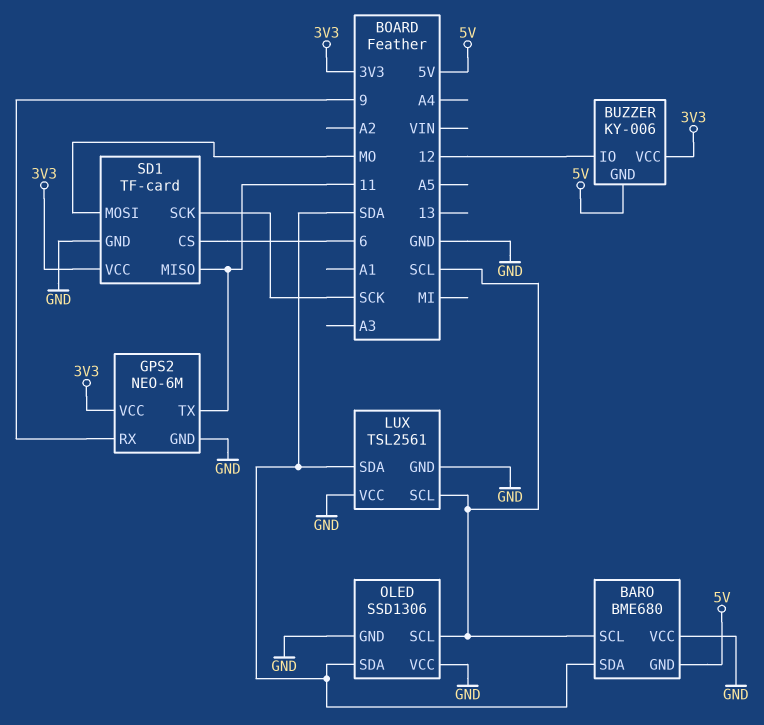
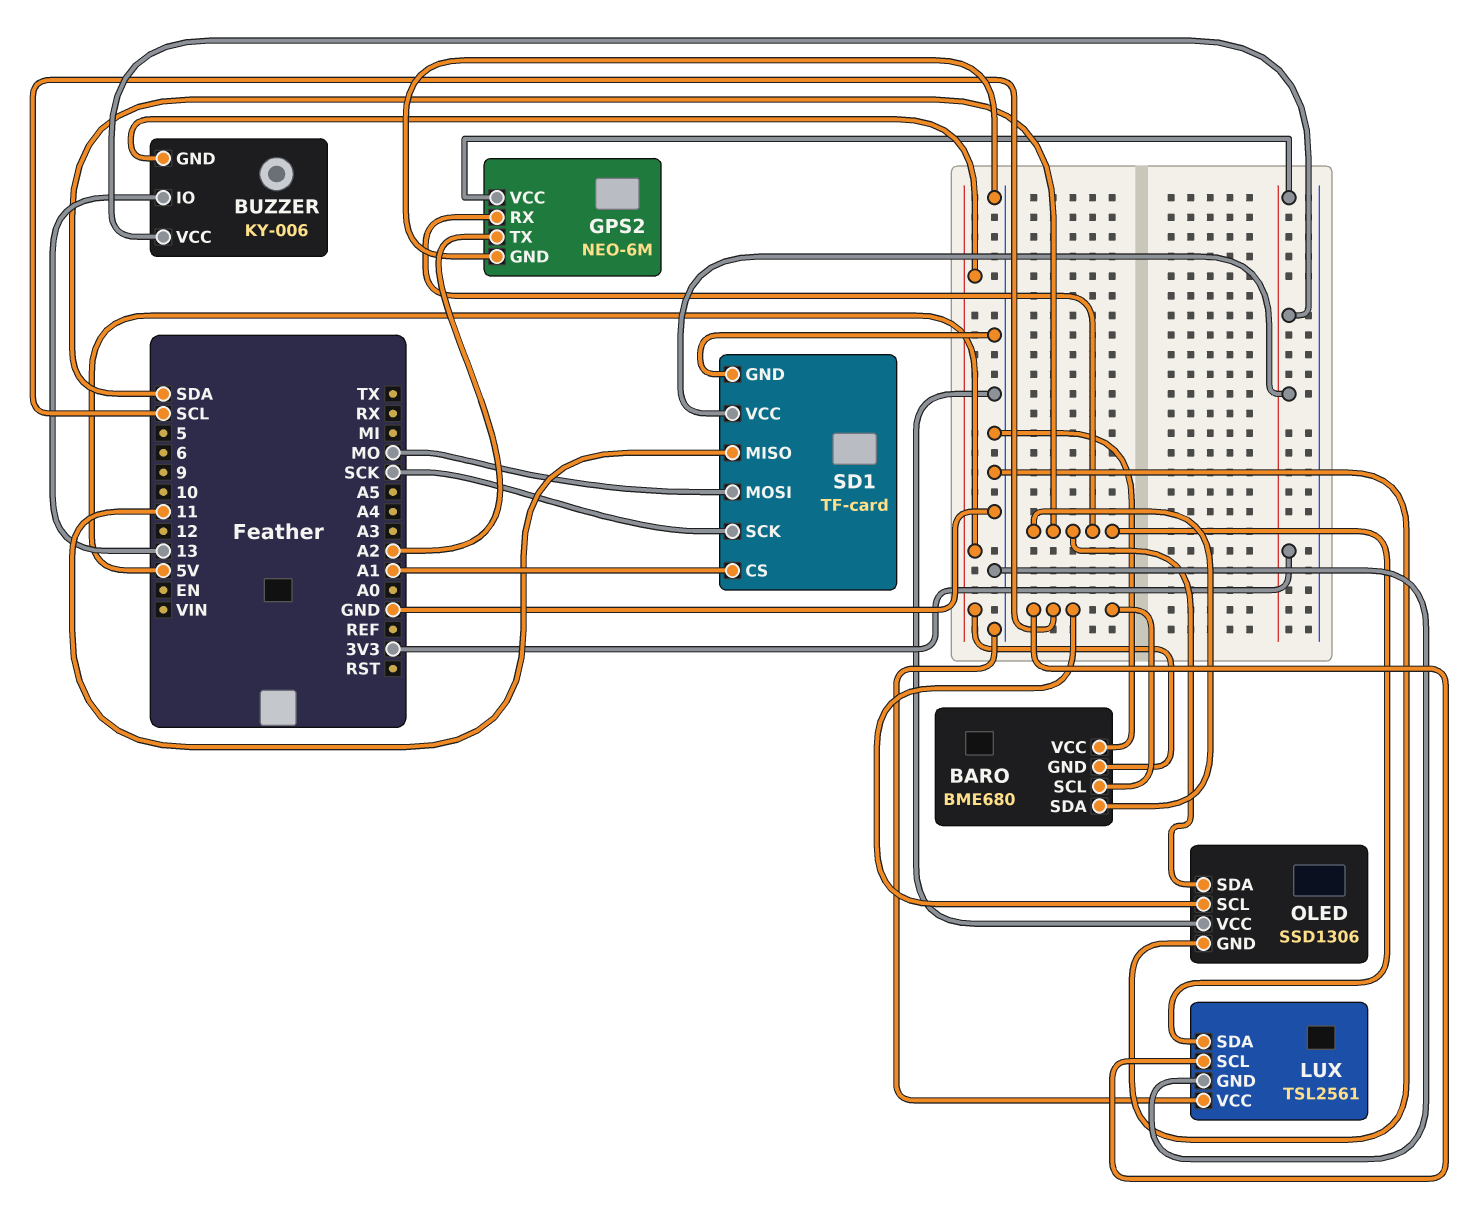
BUZZER pin IO: 12 -> 13
GPS2 pin RX: 9 -> SDA
GPS2 pin TX: 11 -> A2
SD1 pin CS: 6 -> A1

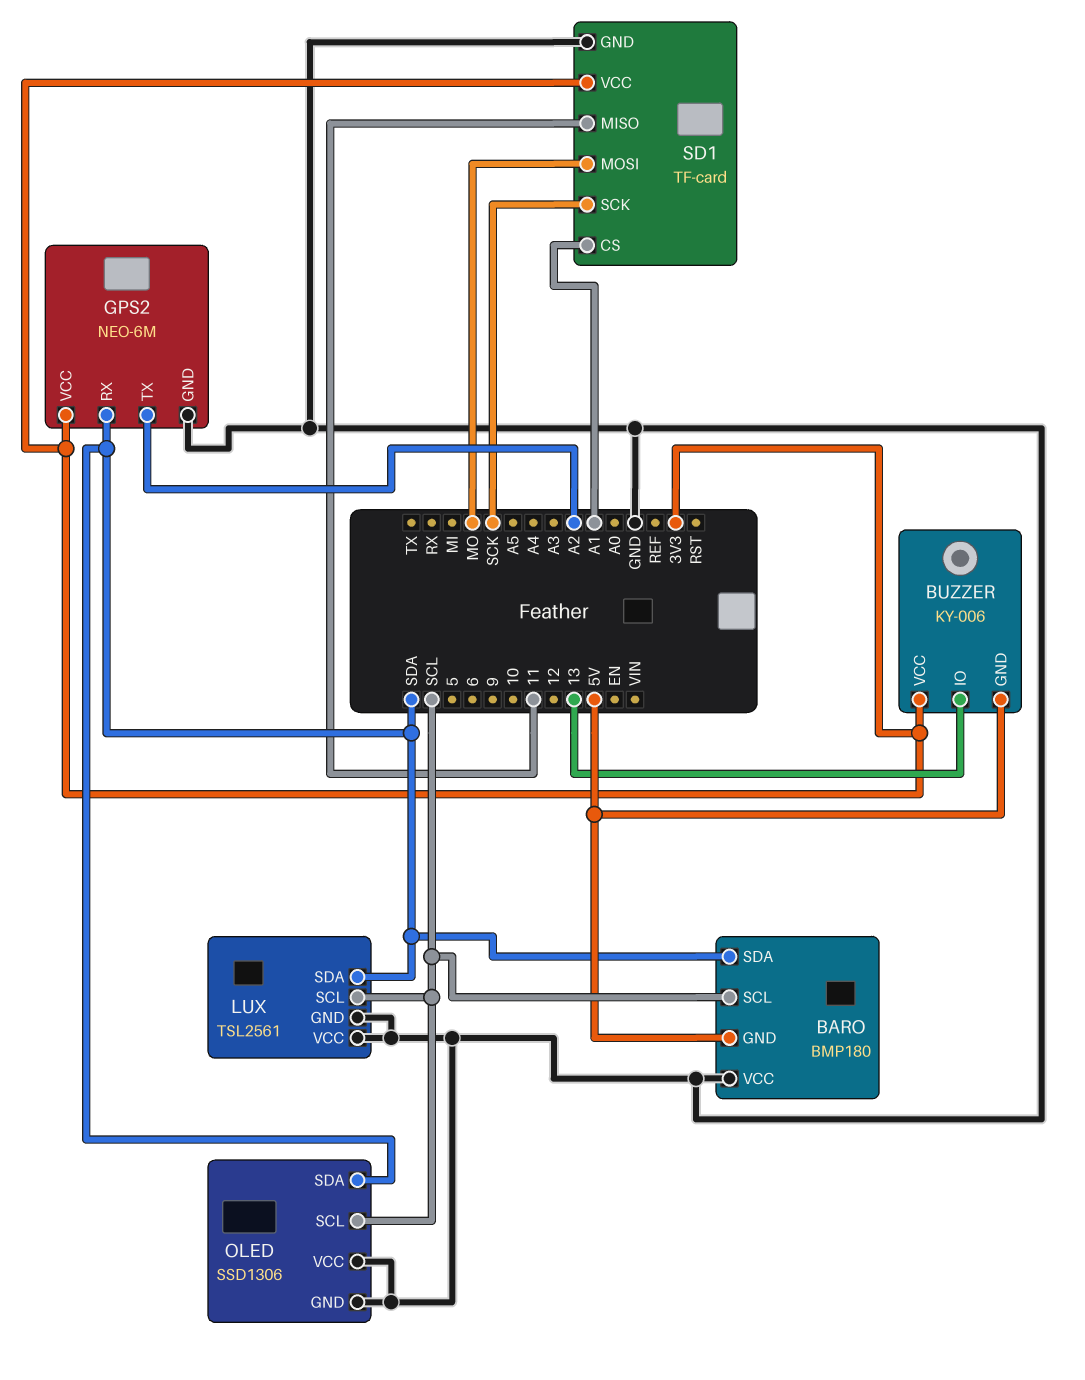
BARO: BME680 -> BMP180

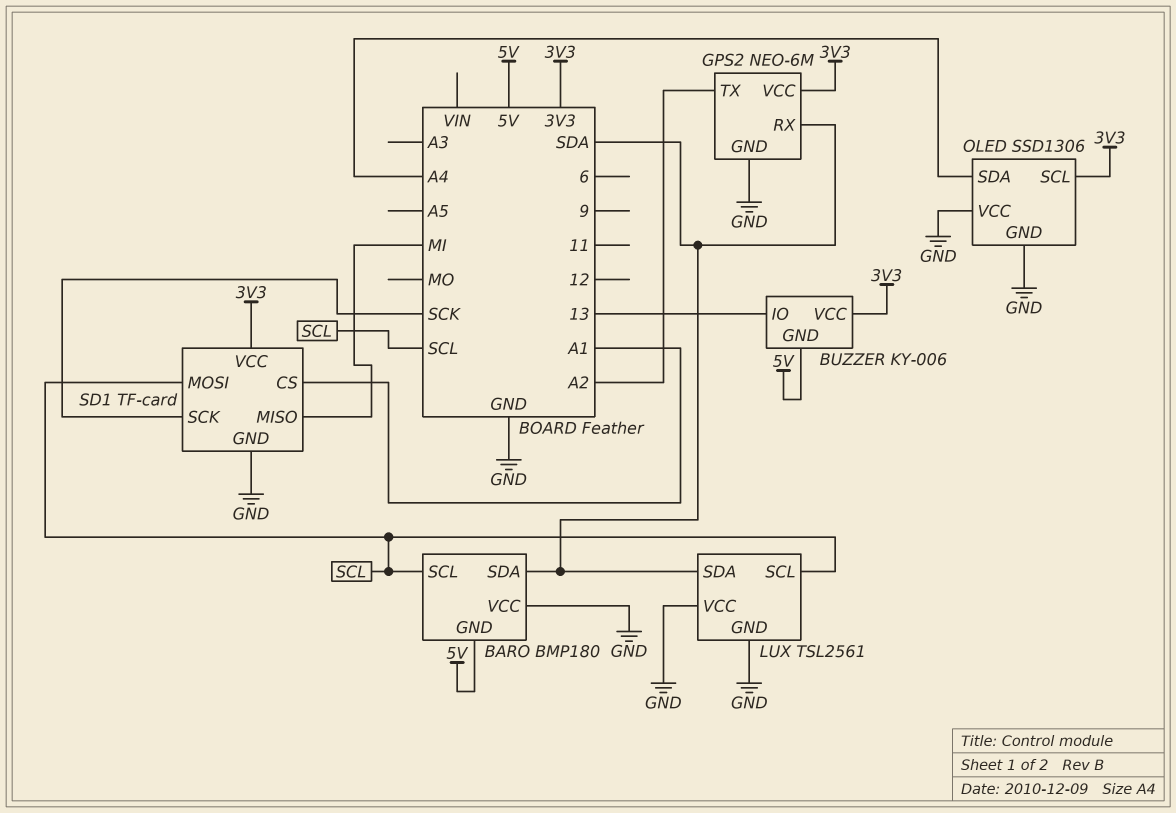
OLED pin SCL: SCL -> 3V3
OLED pin SDA: SDA -> A4
SD1 pin MISO: 11 -> MI
SD1 pin MOSI: MO -> SCL

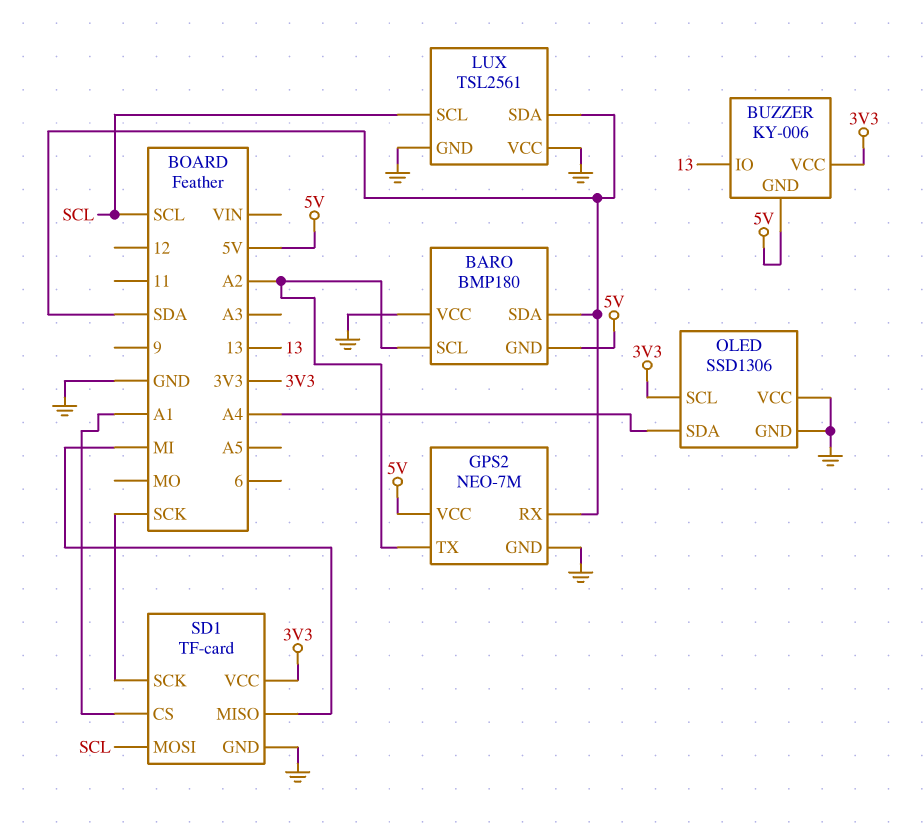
BARO pin SCL: SCL -> A2
GPS2: NEO-6M -> NEO-7M
GPS2 pin VCC: 3V3 -> 5V

